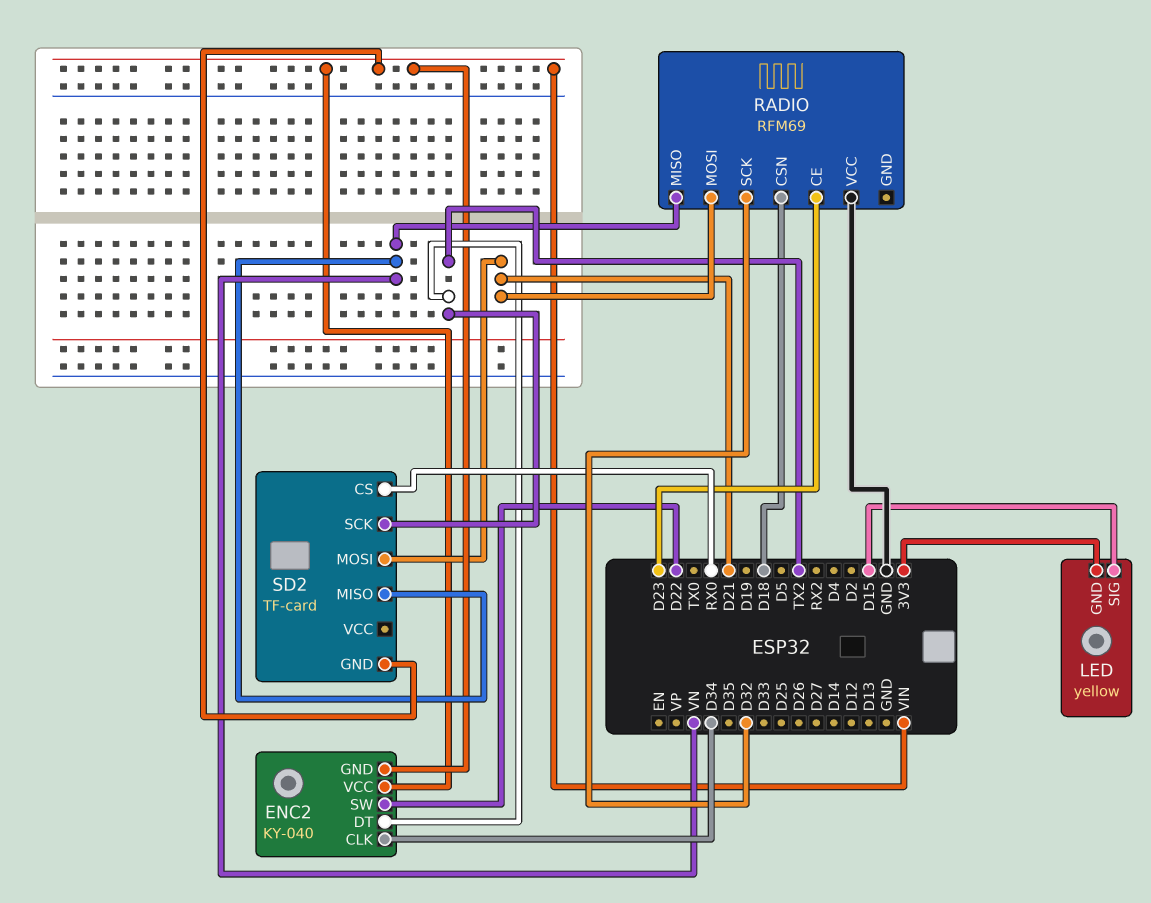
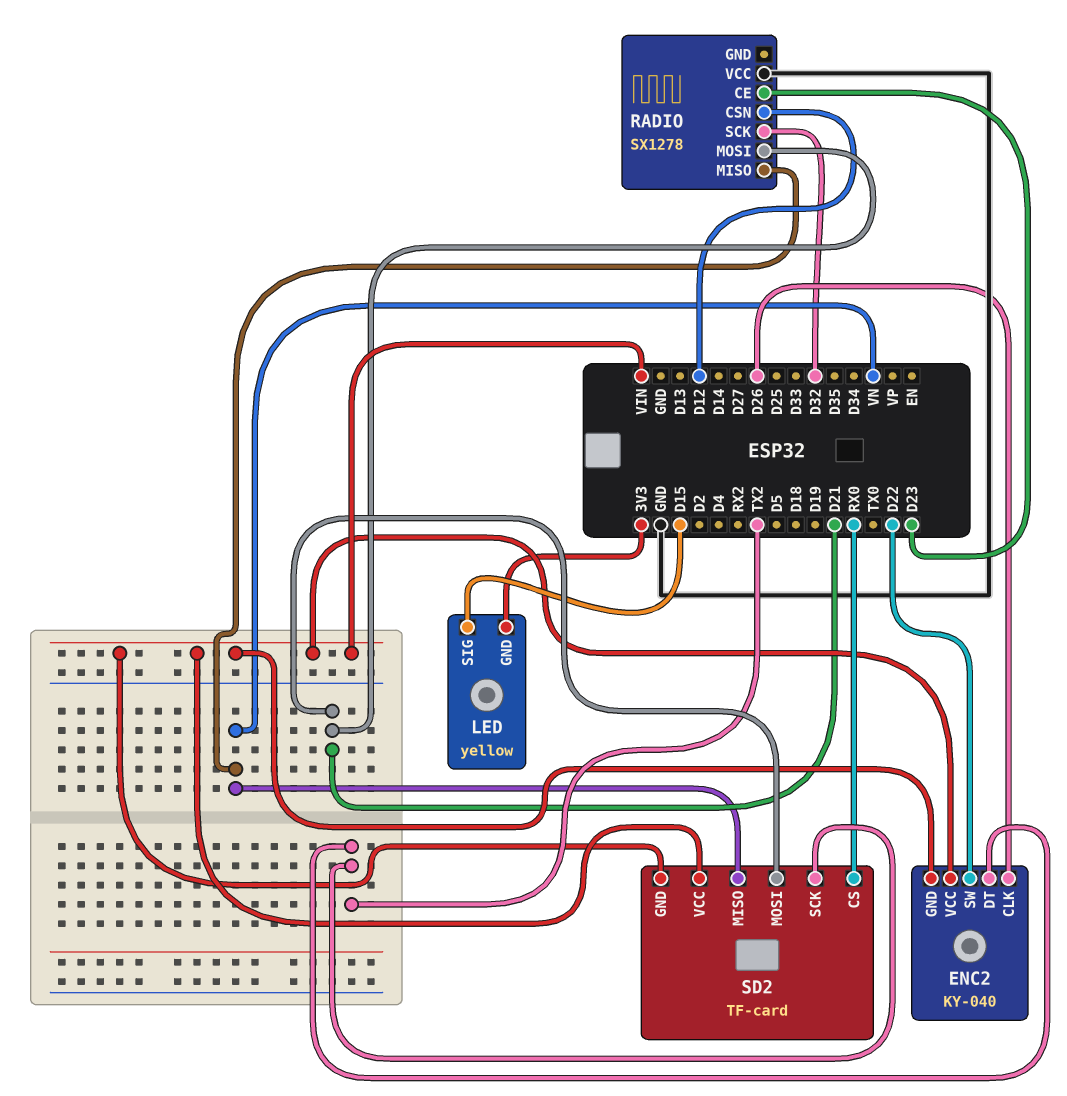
ENC2 pin CLK: D34 -> D26
RADIO: RFM69 -> SX1278
RADIO pin CSN: D18 -> D12
SD2 pin VCC: none -> VIN

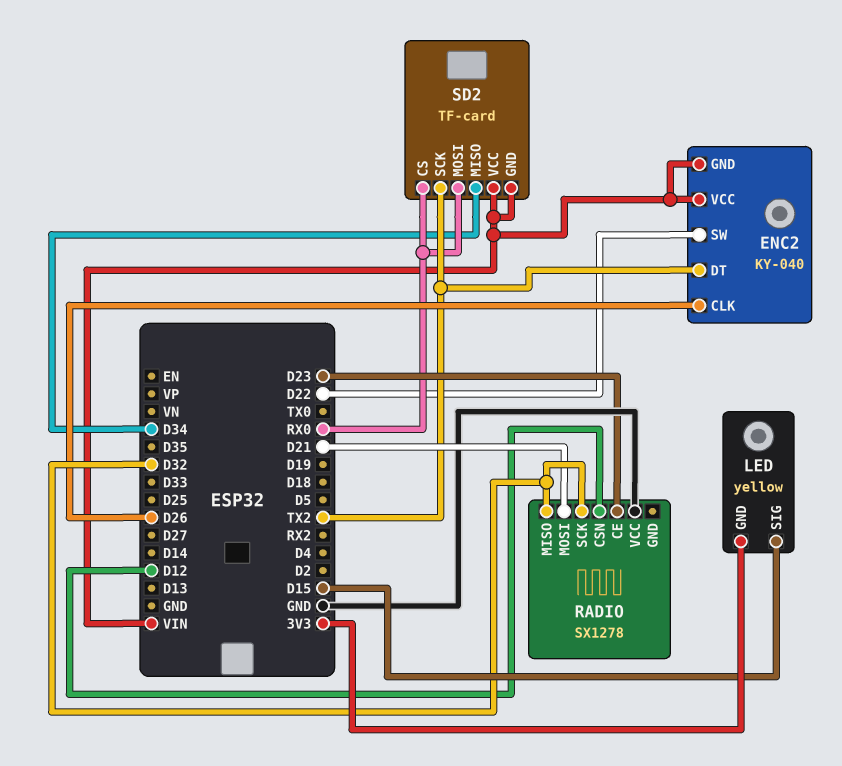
RADIO pin MISO: VN -> D32
SD2 pin MISO: VN -> D34
SD2 pin MOSI: D21 -> RX0

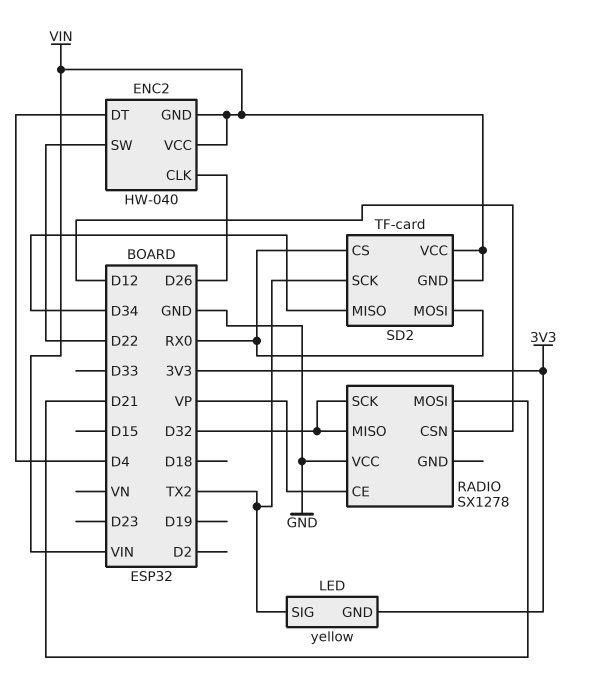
ENC2: KY-040 -> HW-040
ENC2 pin DT: TX2 -> D4
LED pin SIG: D15 -> TX2
RADIO pin CE: D23 -> VP

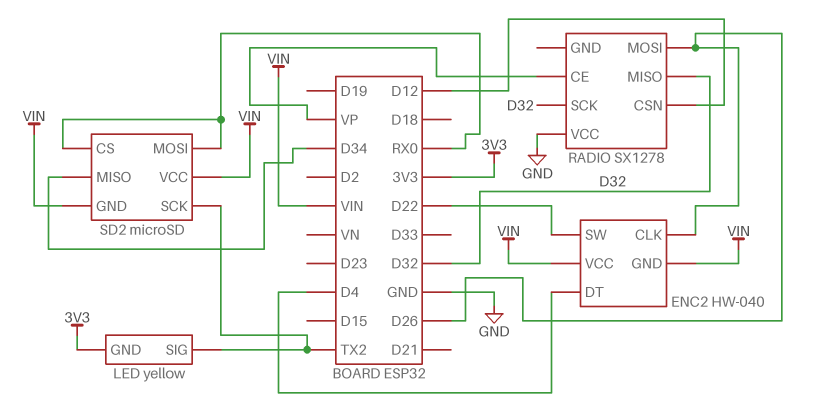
RADIO pin MOSI: D21 -> D26
SD2: TF-card -> microSD

